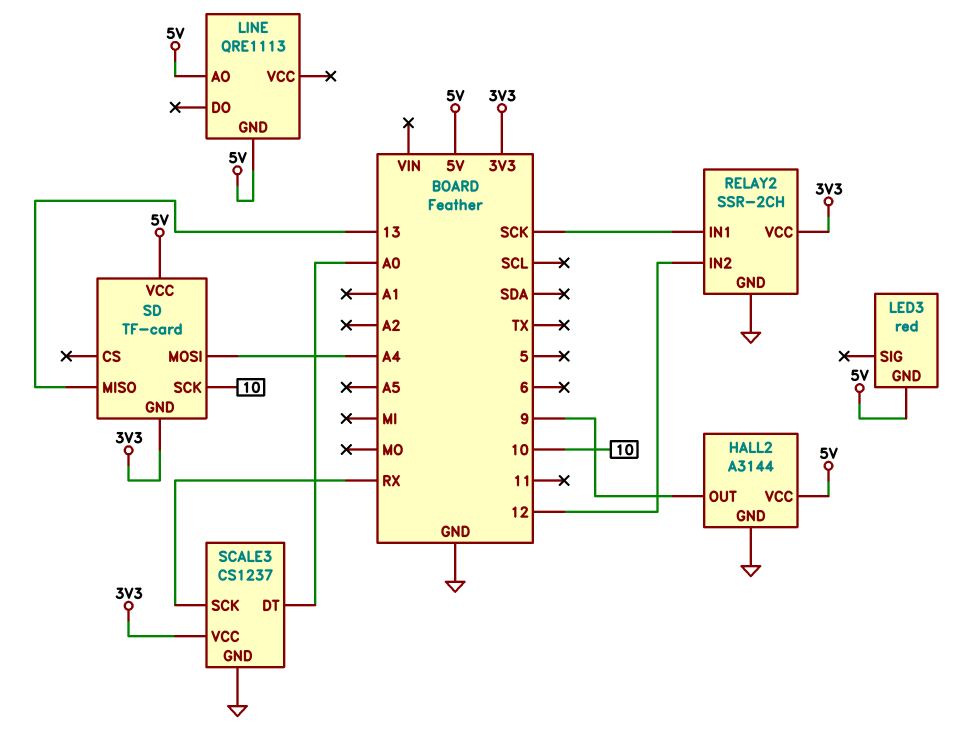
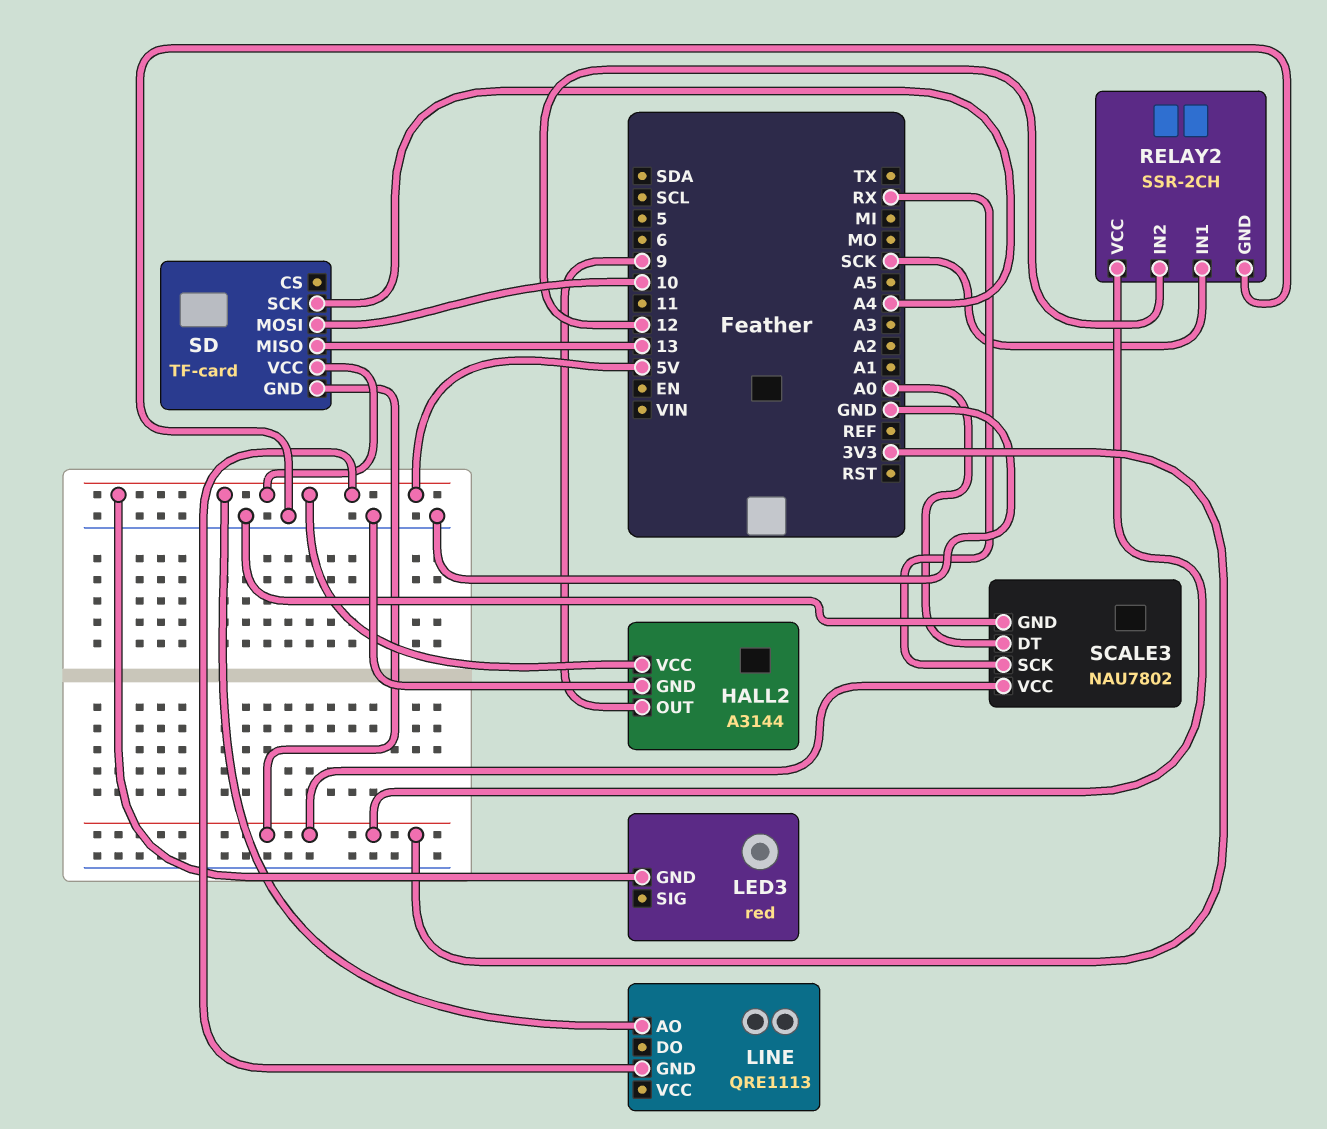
SCALE3: CS1237 -> NAU7802
SD pin MOSI: A4 -> 10
SD pin SCK: 10 -> A4

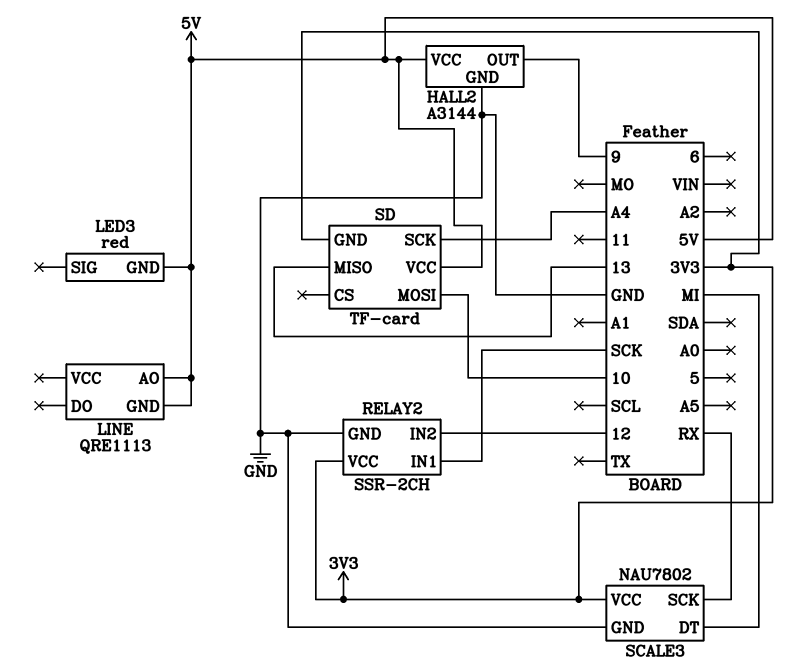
SCALE3 pin DT: A0 -> MI

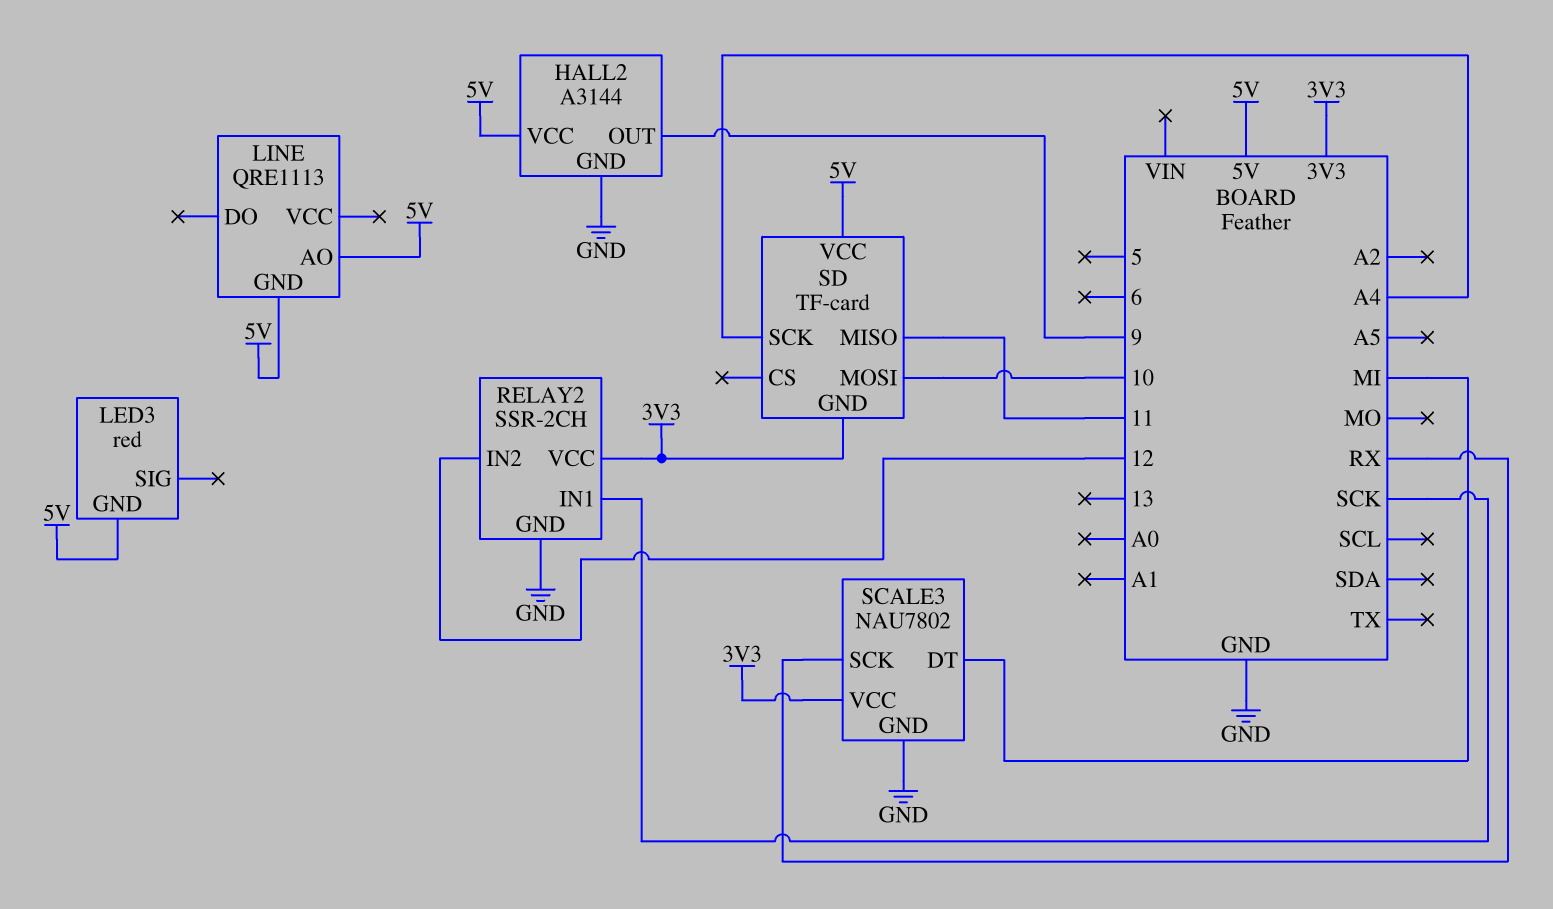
SD pin MISO: 13 -> 11

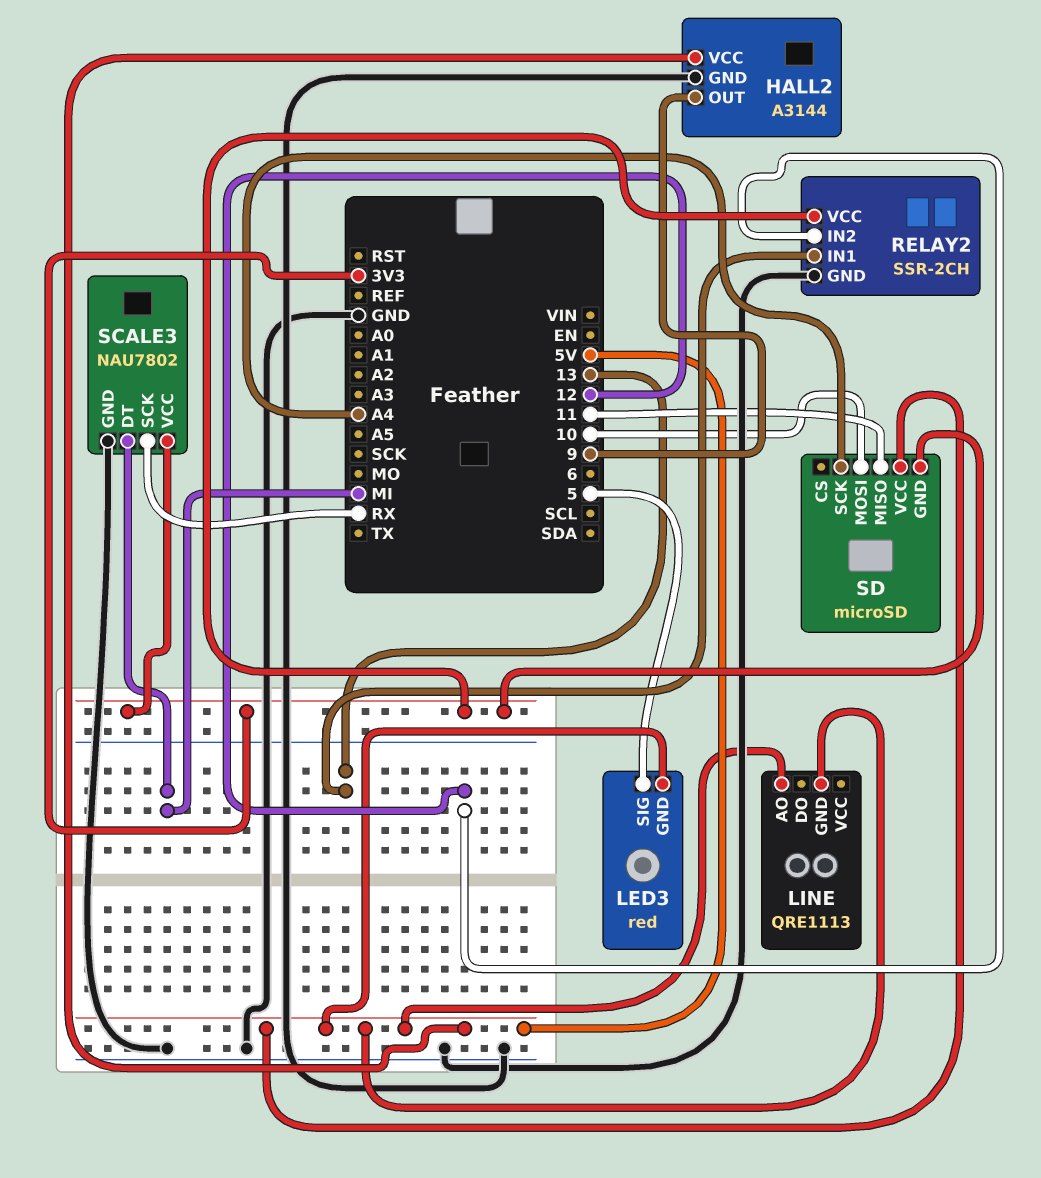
LED3 pin SIG: none -> 5
RELAY2 pin IN1: SCK -> 13
SD: TF-card -> microSD

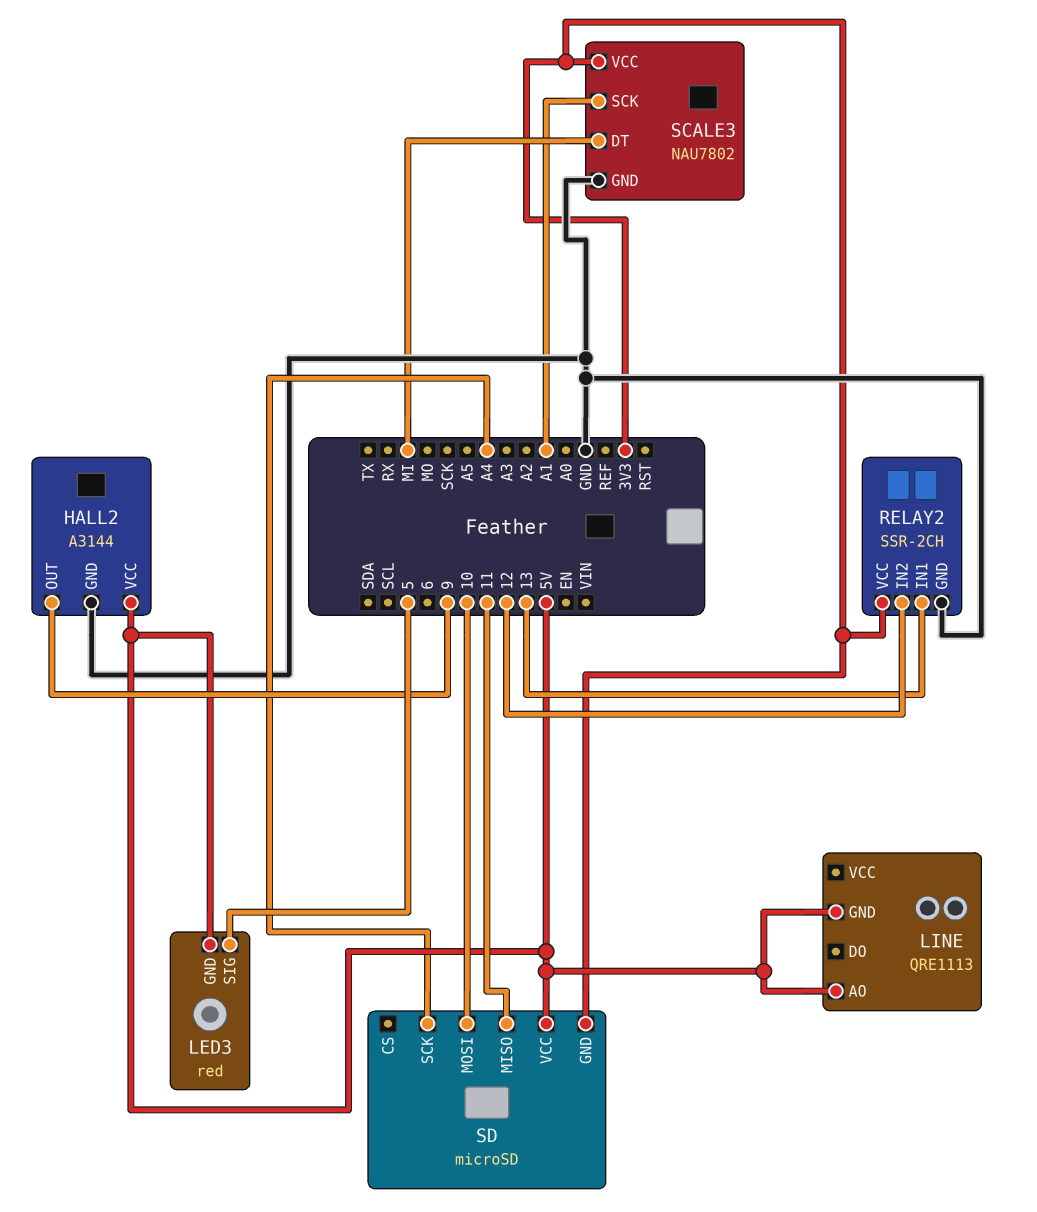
SCALE3 pin SCK: RX -> A1

